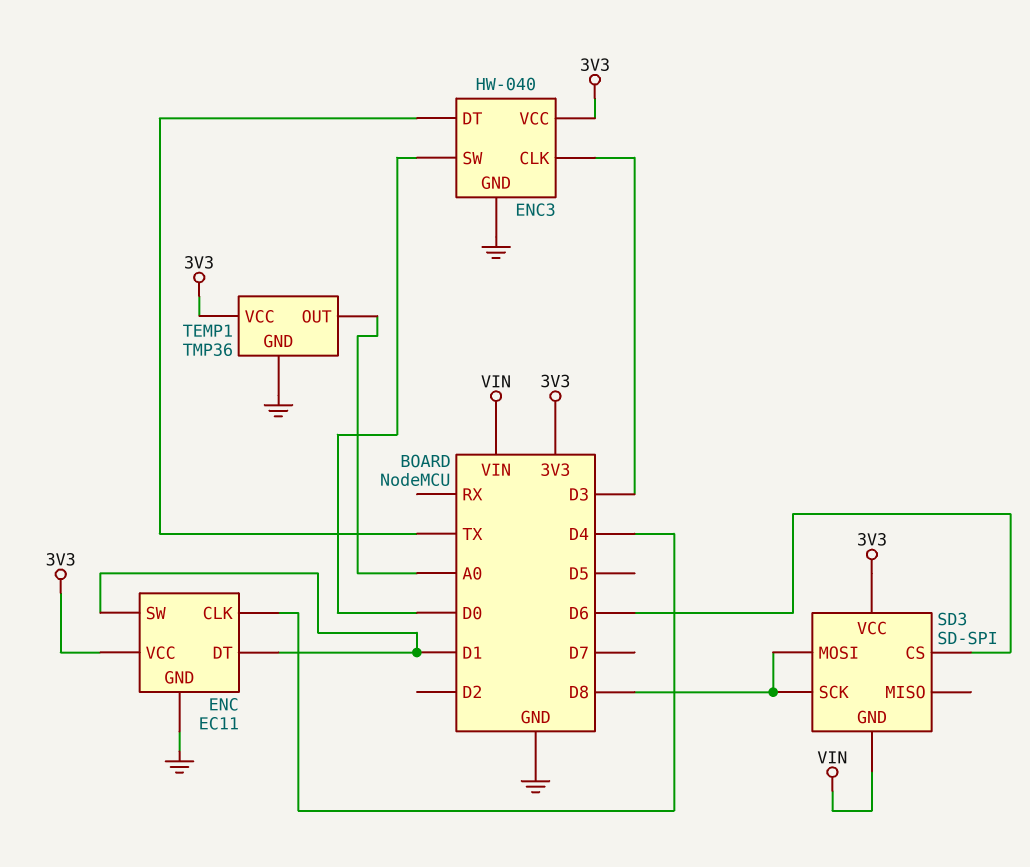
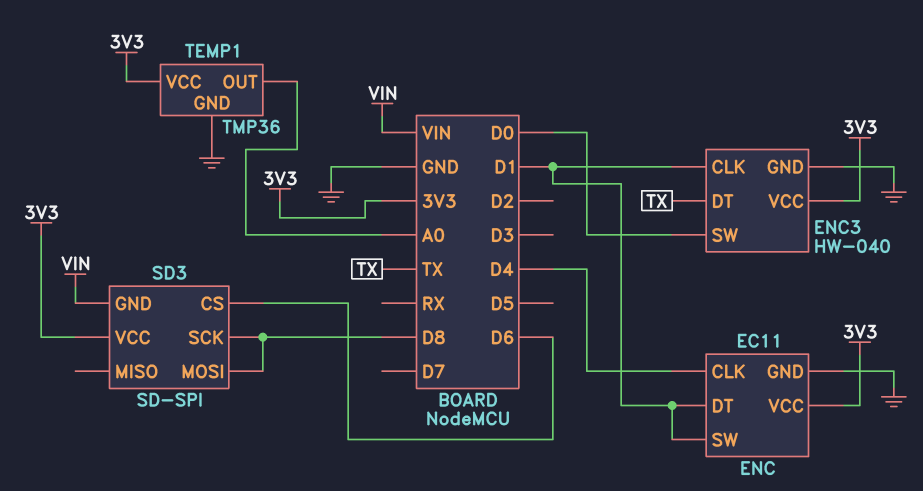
ENC3 pin CLK: D3 -> D1

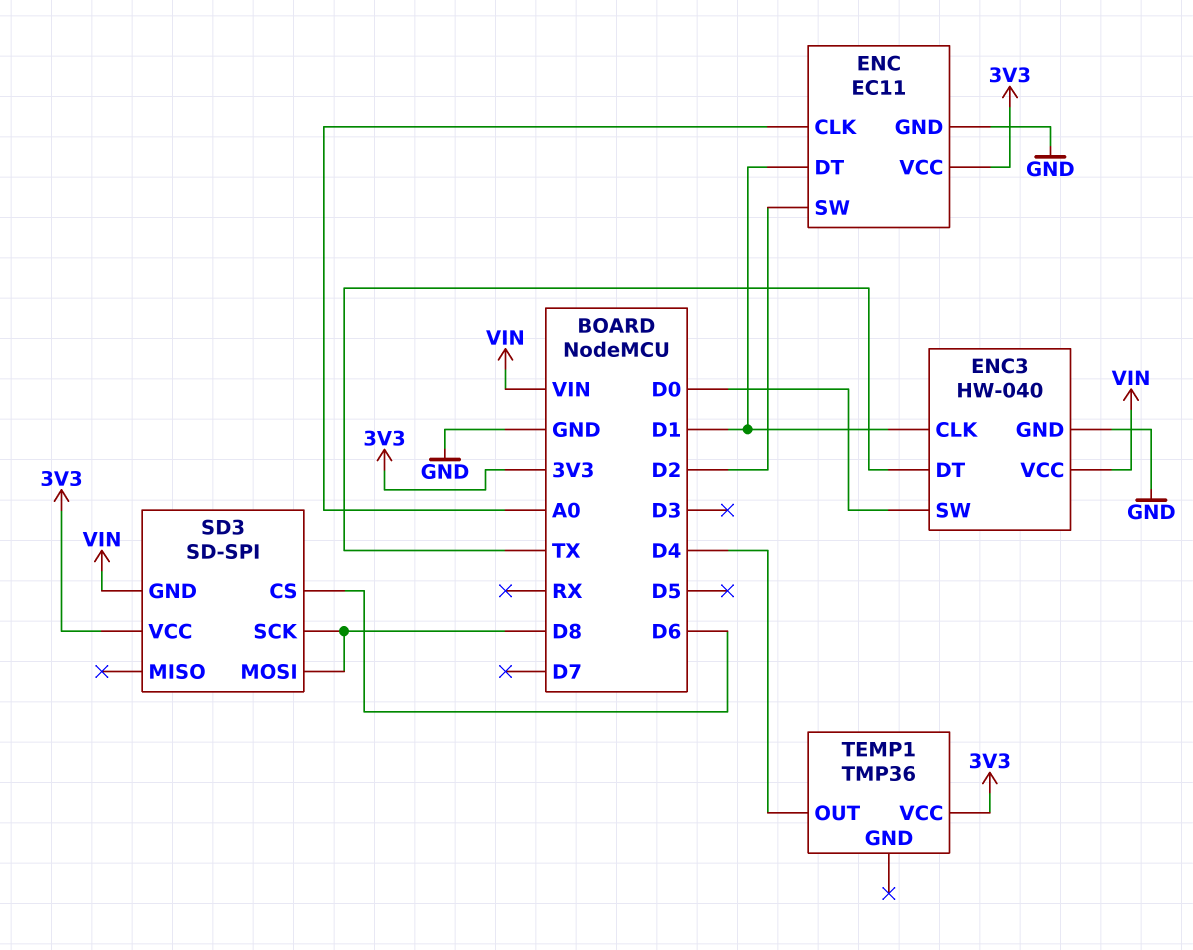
ENC pin CLK: D4 -> A0
ENC pin SW: D1 -> D2
ENC3 pin VCC: 3V3 -> VIN
TEMP1 pin GND: GND -> none
TEMP1 pin OUT: A0 -> D4

